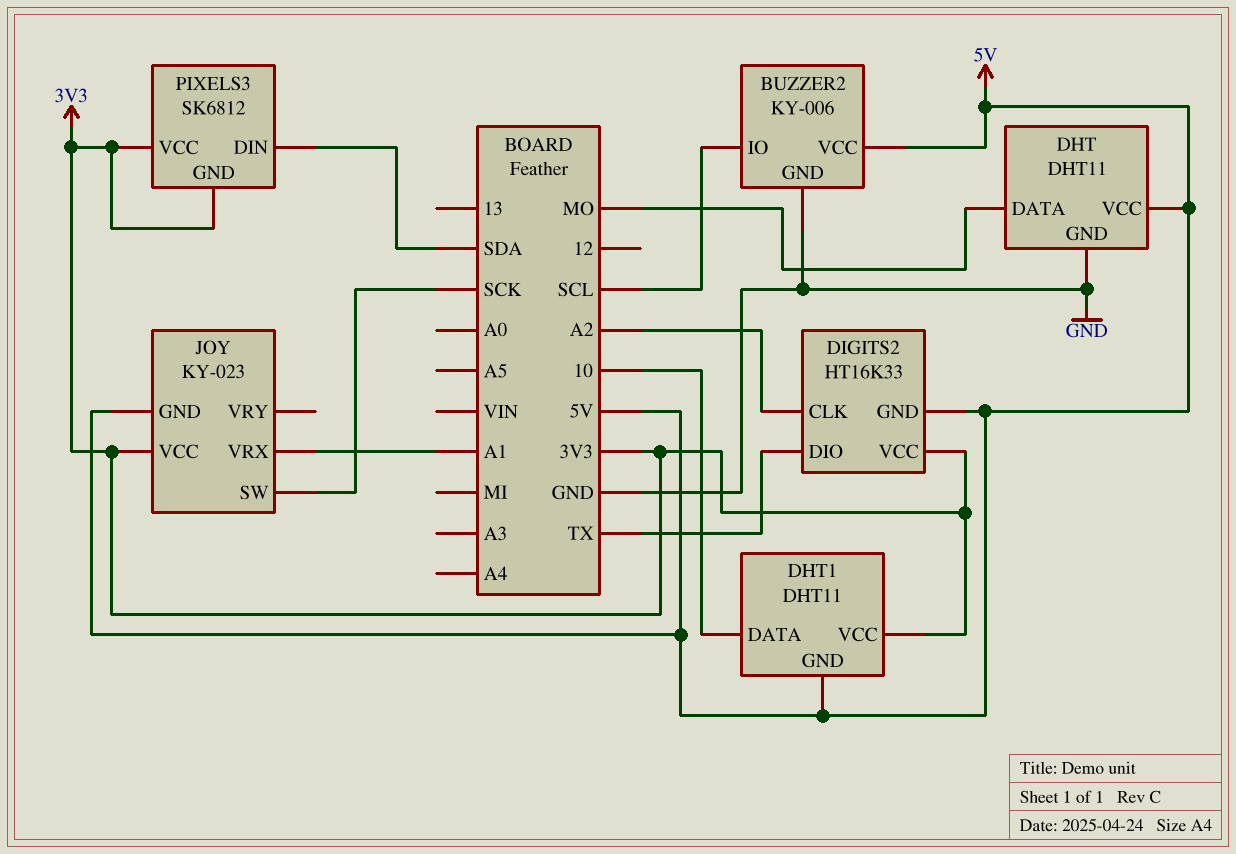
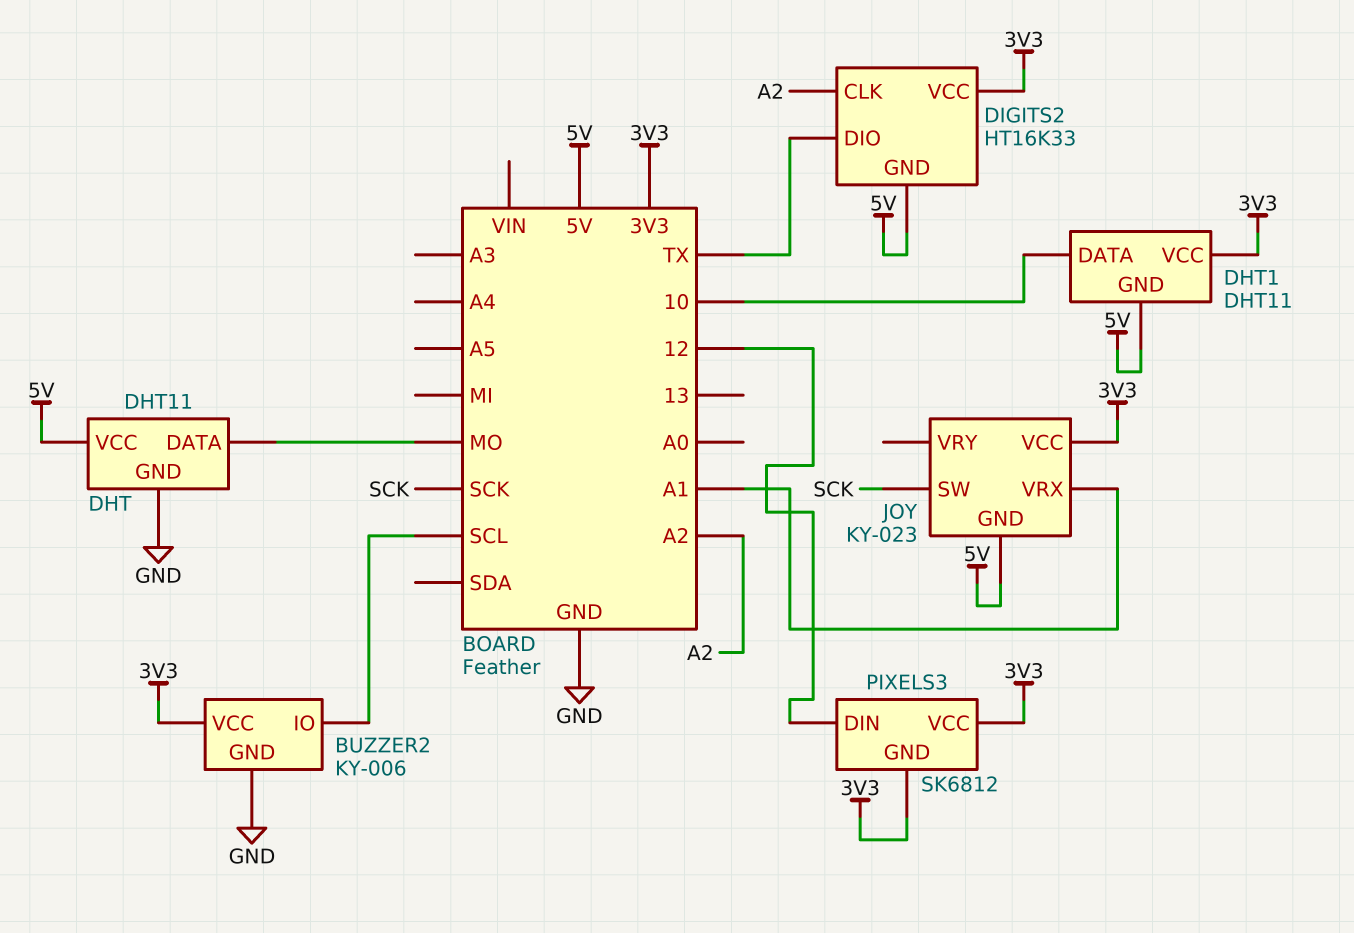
BUZZER2 pin VCC: 5V -> 3V3
PIXELS3 pin DIN: SDA -> 12

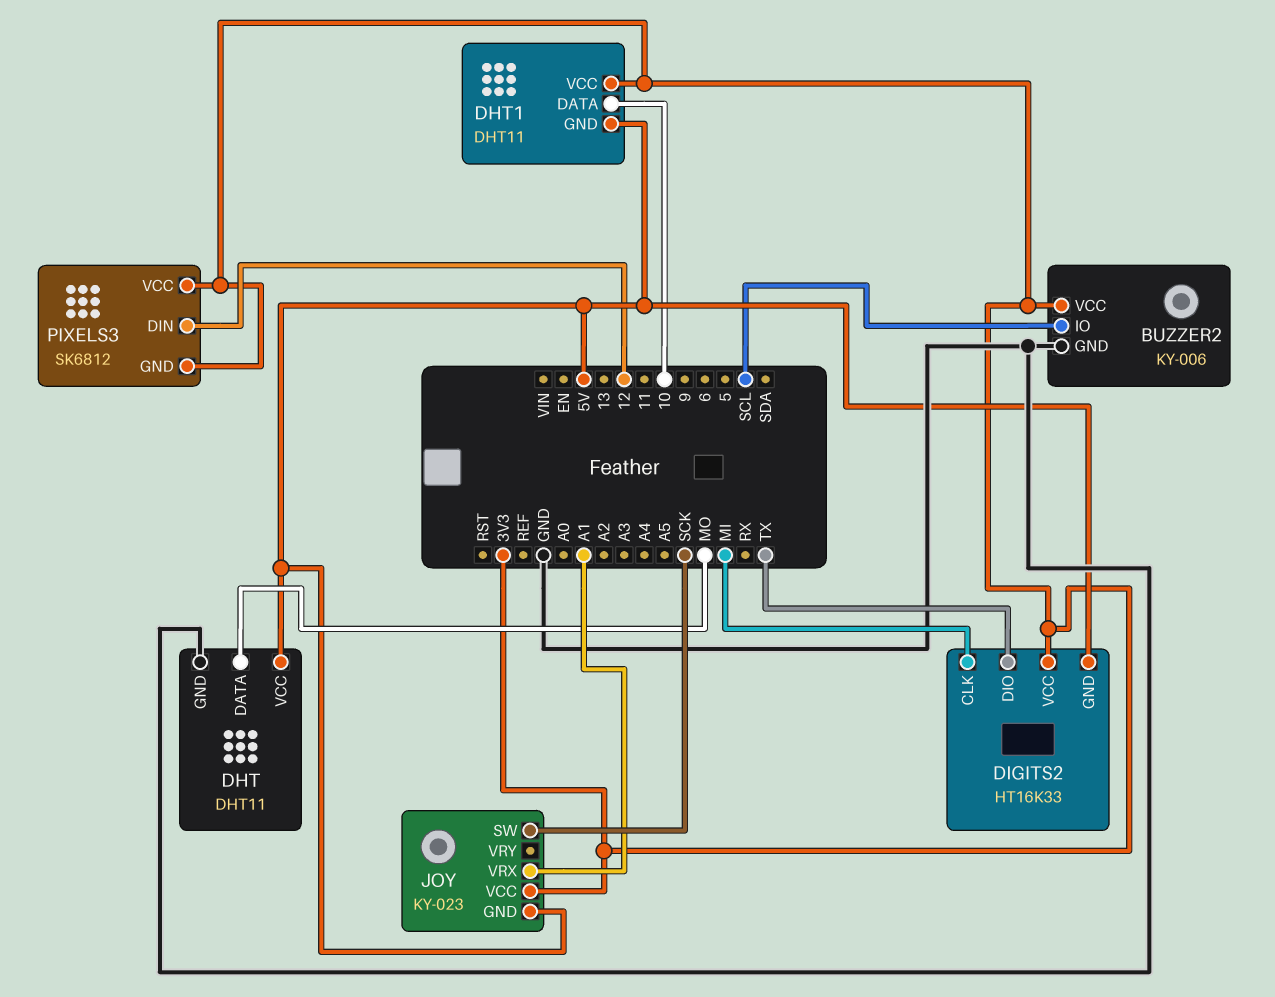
DIGITS2 pin CLK: A2 -> MI

